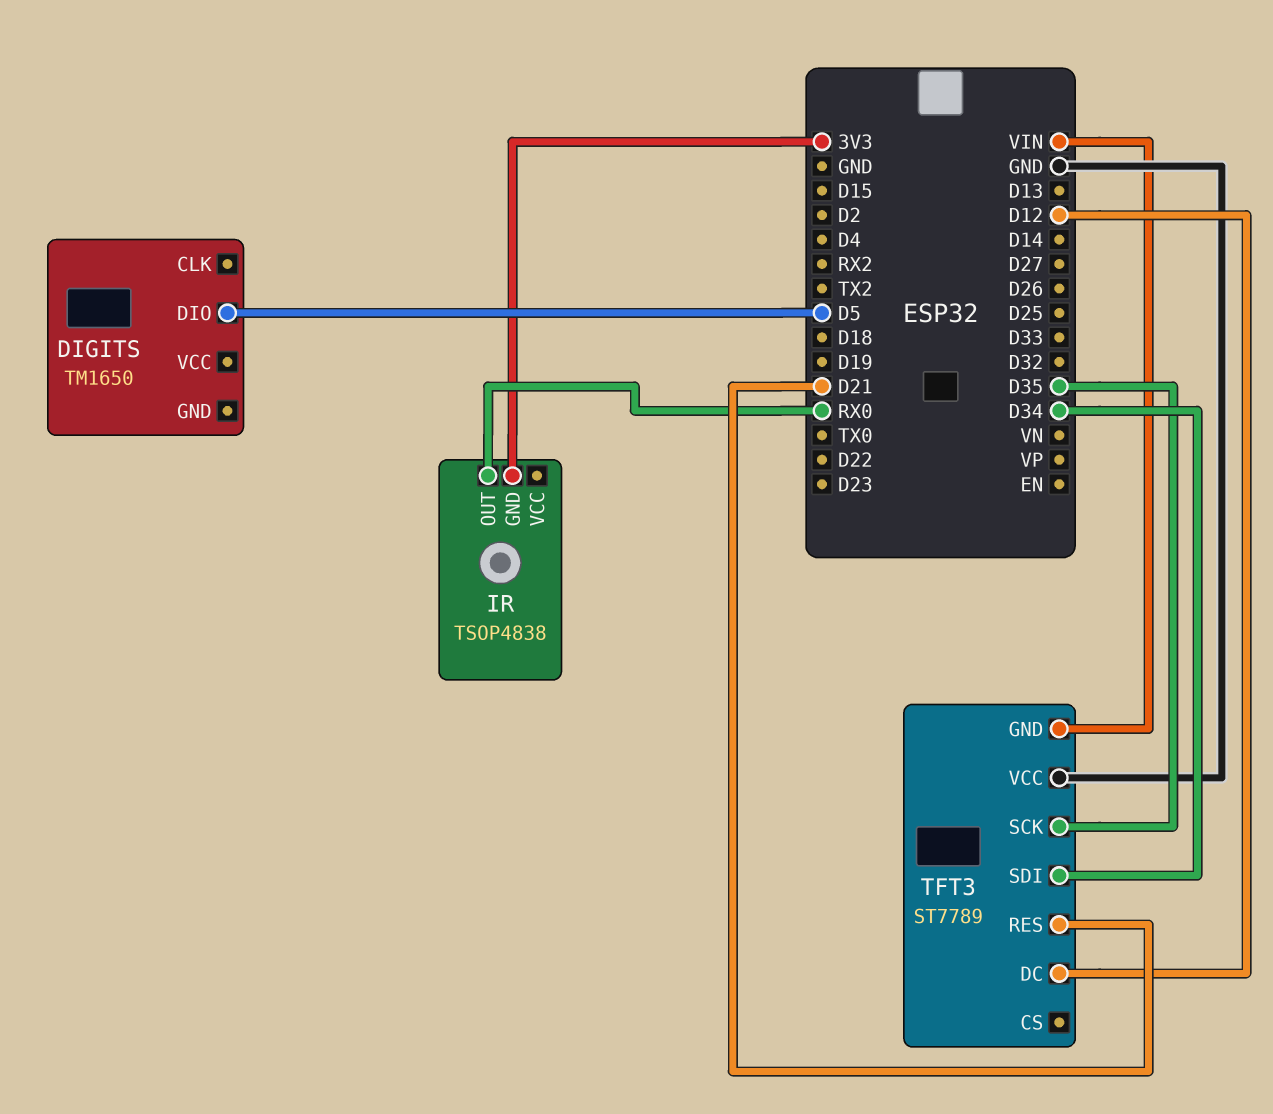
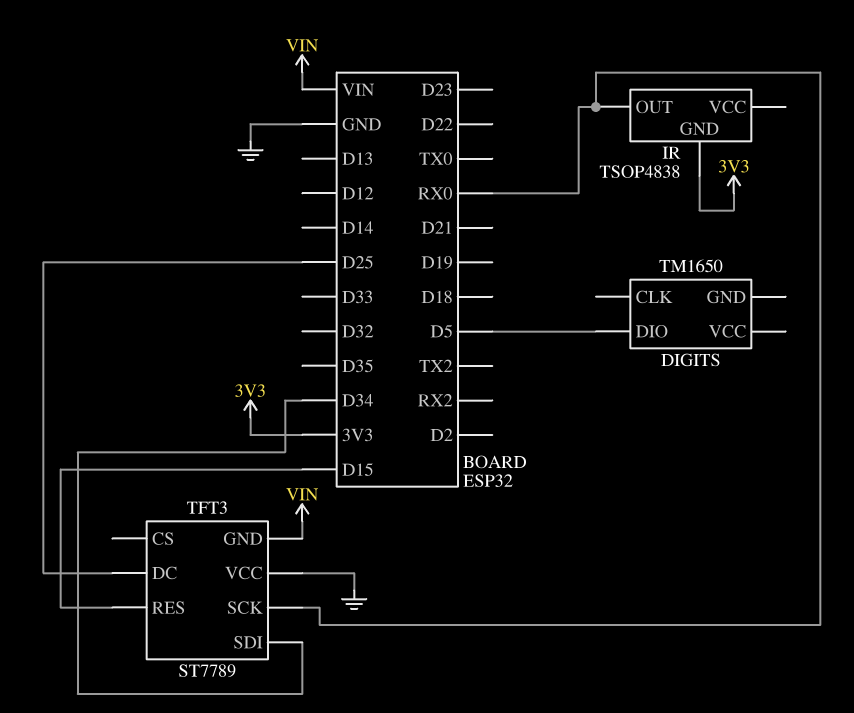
TFT3 pin DC: D12 -> D25
TFT3 pin RES: D21 -> D15
TFT3 pin SCK: D35 -> RX0

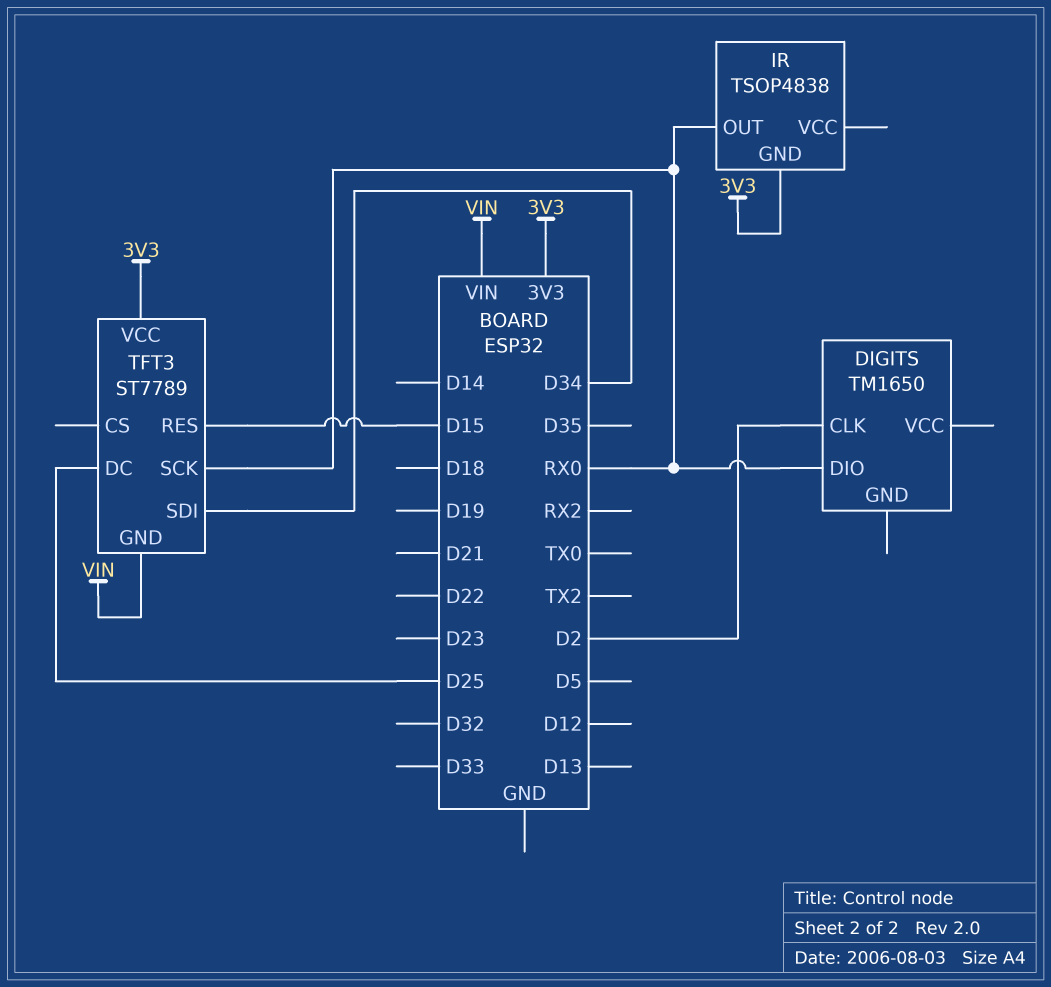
DIGITS pin CLK: none -> D2
DIGITS pin DIO: D5 -> RX0
TFT3 pin VCC: GND -> 3V3

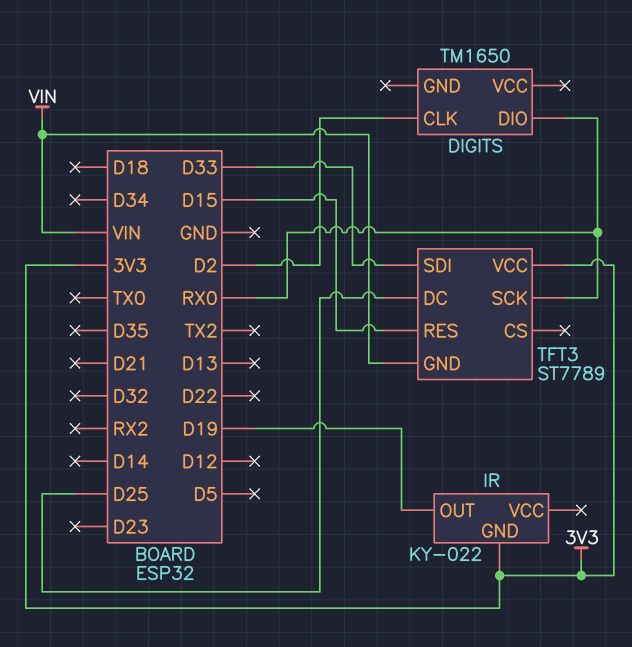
IR: TSOP4838 -> KY-022
IR pin OUT: RX0 -> D19
TFT3 pin SDI: D34 -> D33

